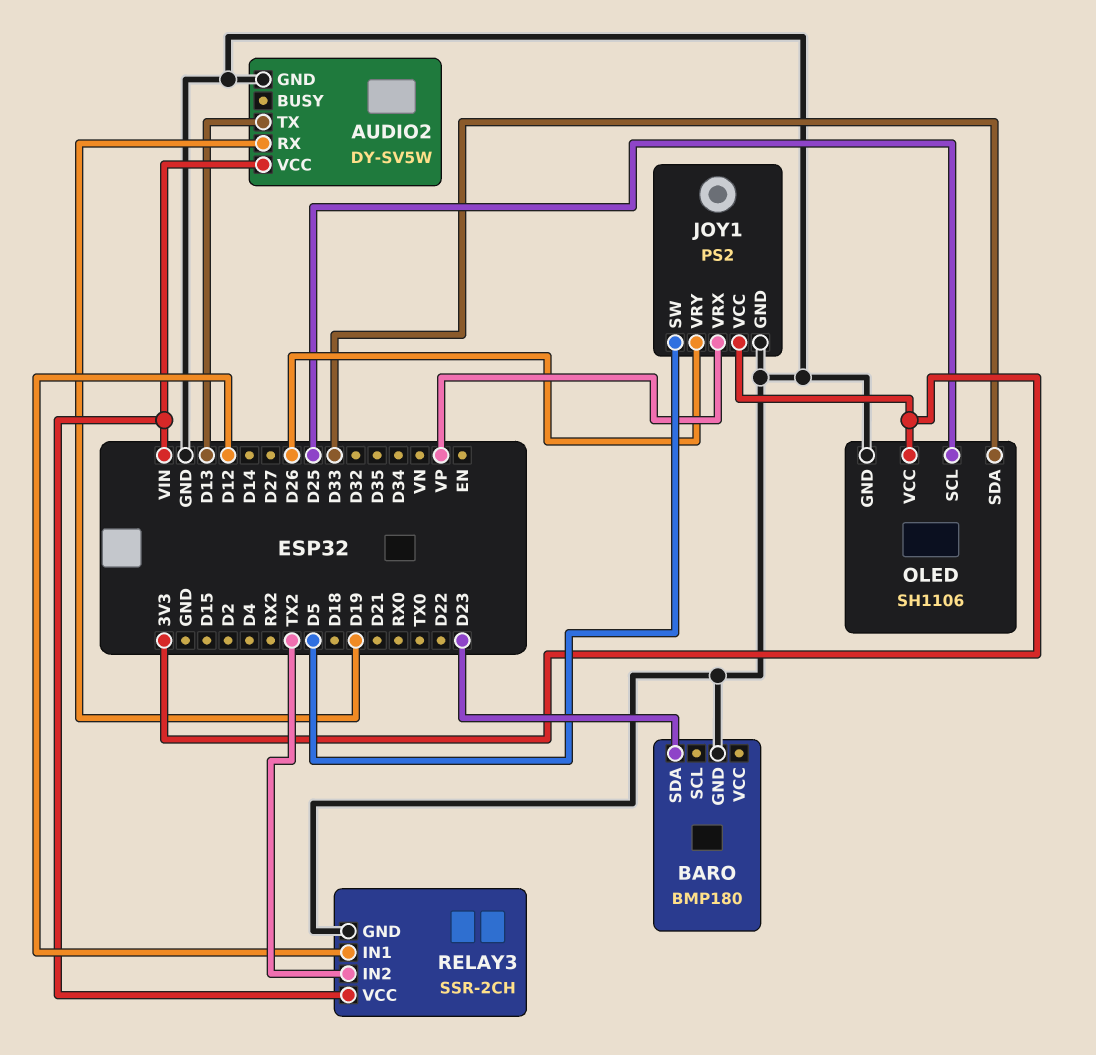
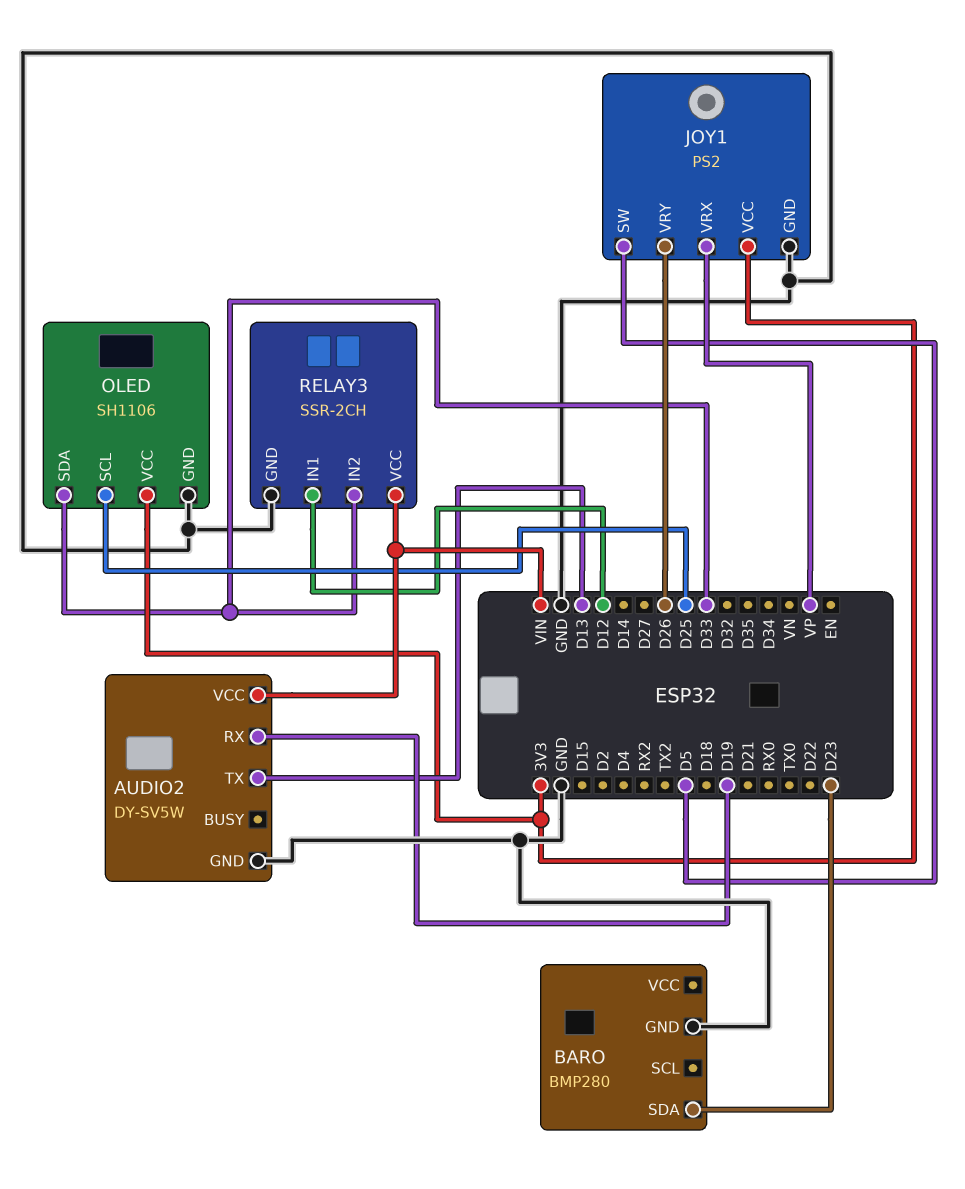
BARO: BMP180 -> BMP280
RELAY3 pin IN2: TX2 -> D33

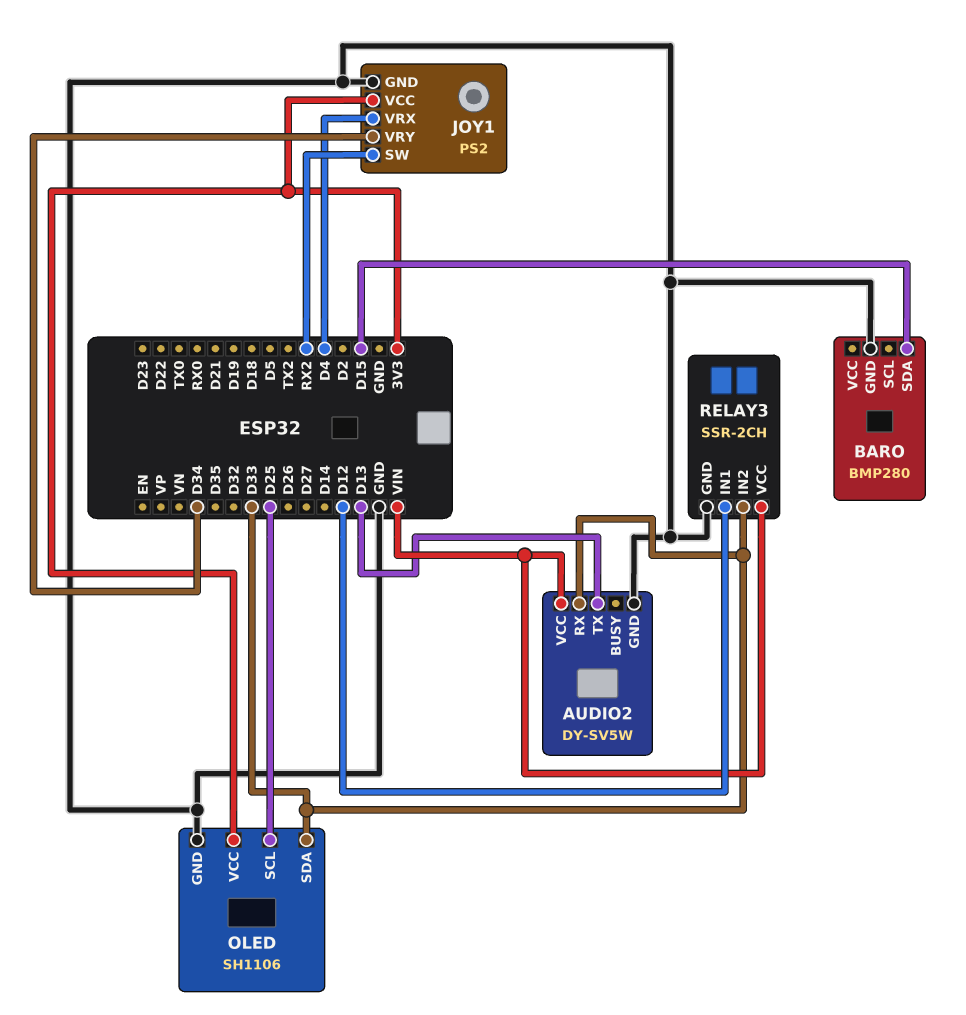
AUDIO2 pin RX: D19 -> D33
BARO pin SDA: D23 -> D15
JOY1 pin SW: D5 -> RX2
JOY1 pin VRX: VP -> D4
JOY1 pin VRY: D26 -> D34

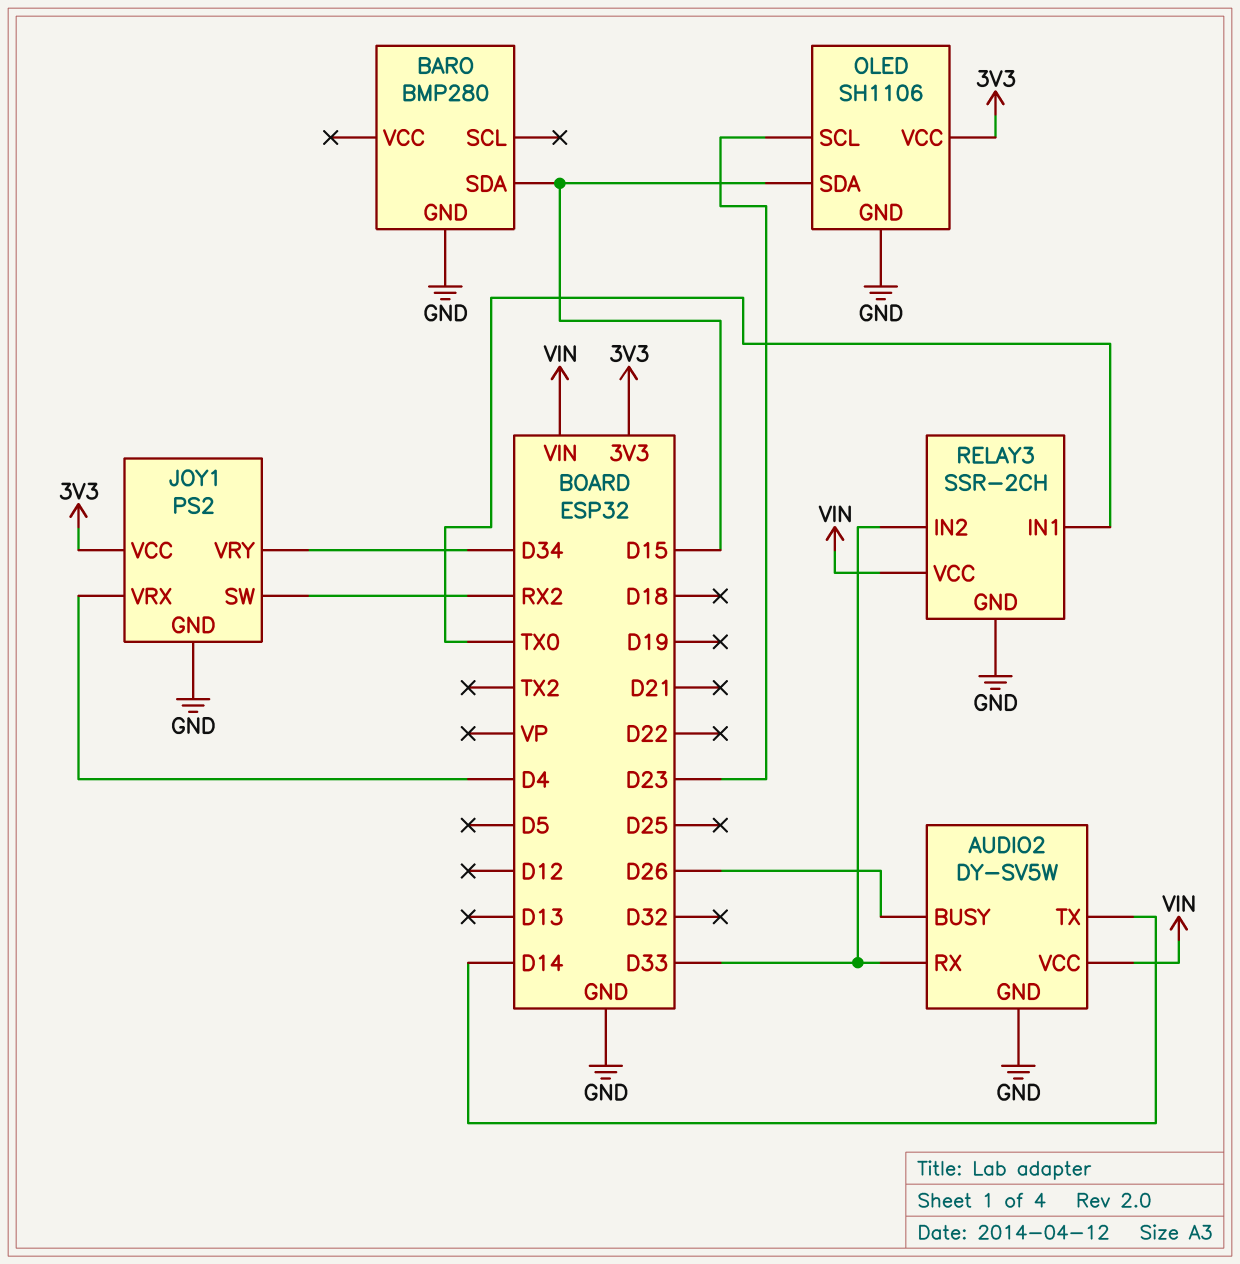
AUDIO2 pin BUSY: none -> D26
AUDIO2 pin TX: D13 -> D14
OLED pin SCL: D25 -> D23
OLED pin SDA: D33 -> D15
RELAY3 pin IN1: D12 -> TX0

